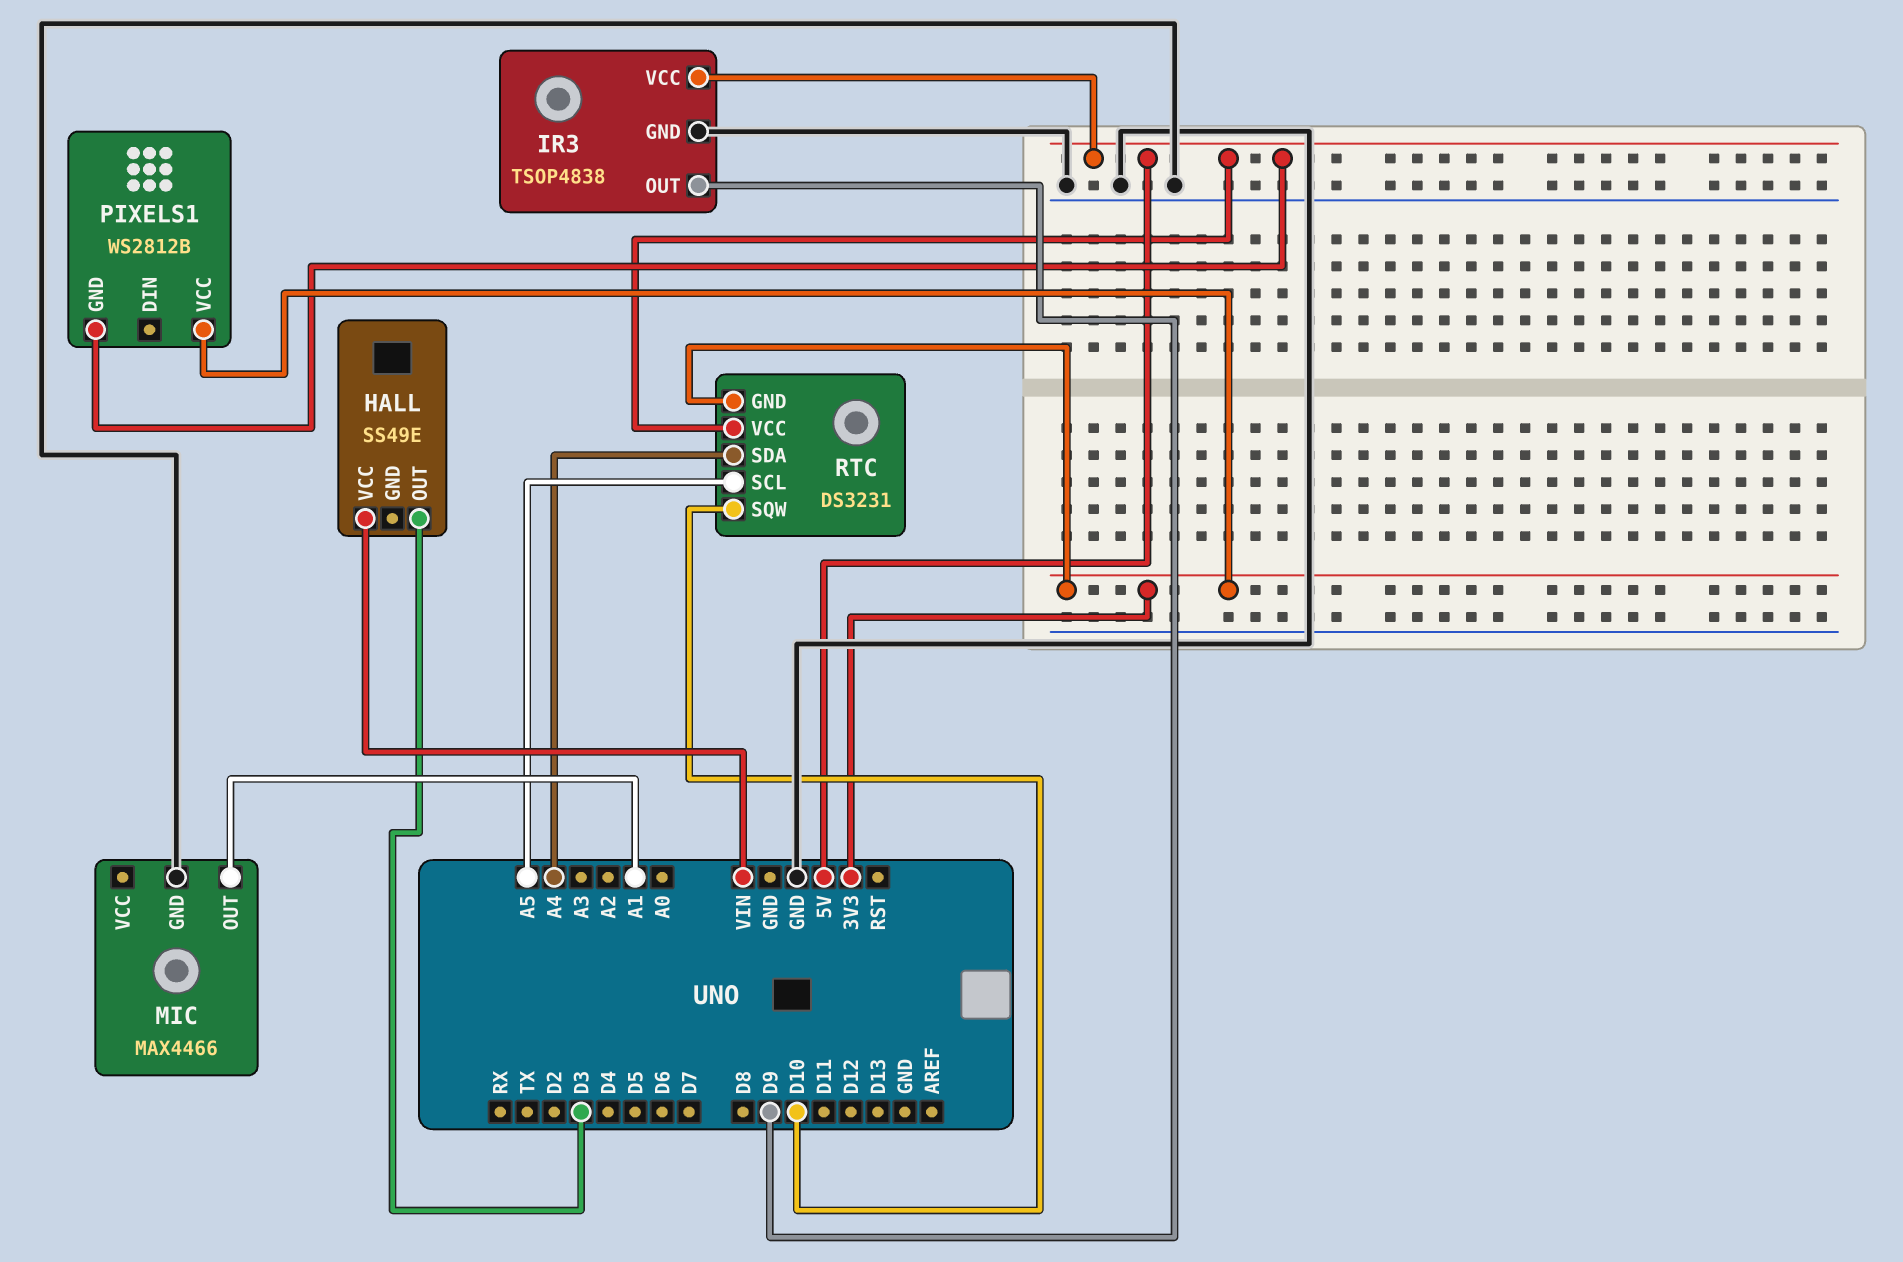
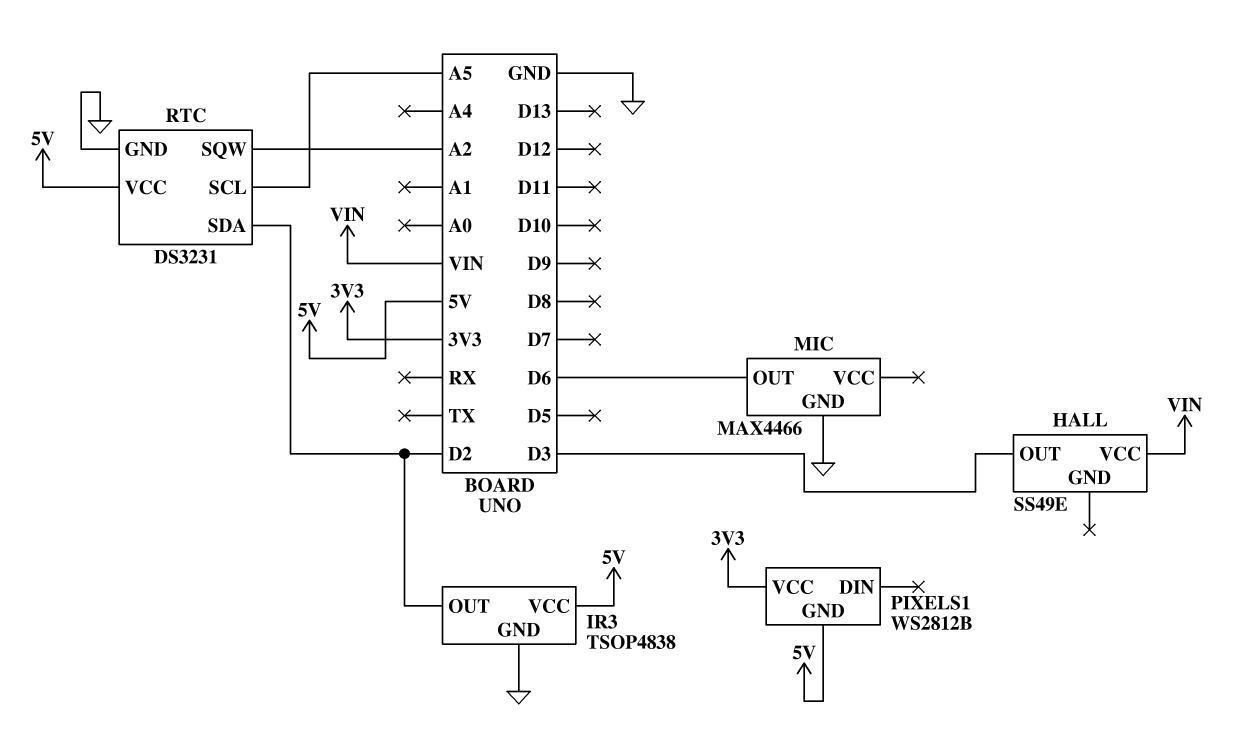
IR3 pin OUT: D9 -> D2
MIC pin OUT: A1 -> D6
RTC pin GND: 3V3 -> GND
RTC pin SDA: A4 -> D2
RTC pin SQW: D10 -> A2

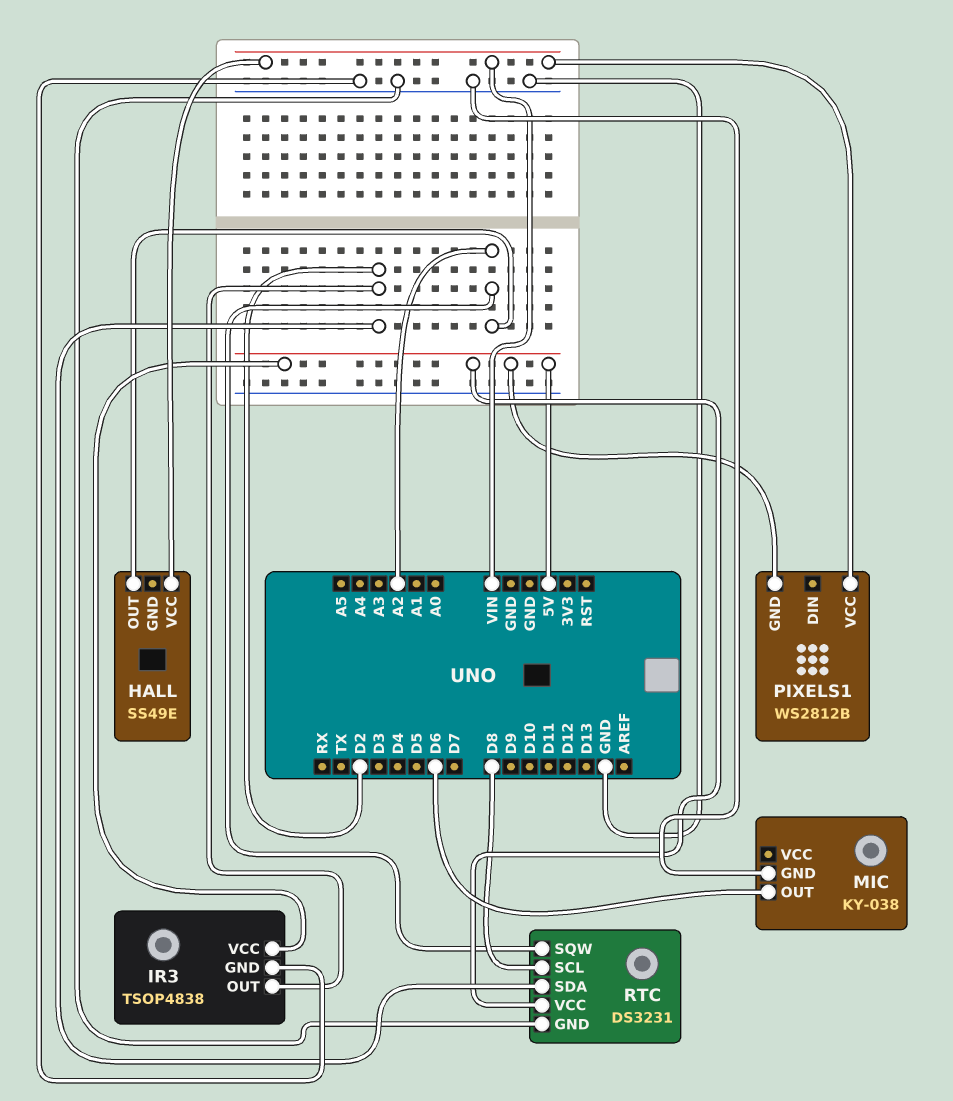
HALL pin OUT: D3 -> A2
MIC: MAX4466 -> KY-038
PIXELS1 pin VCC: 3V3 -> VIN
RTC pin SCL: A5 -> D8

